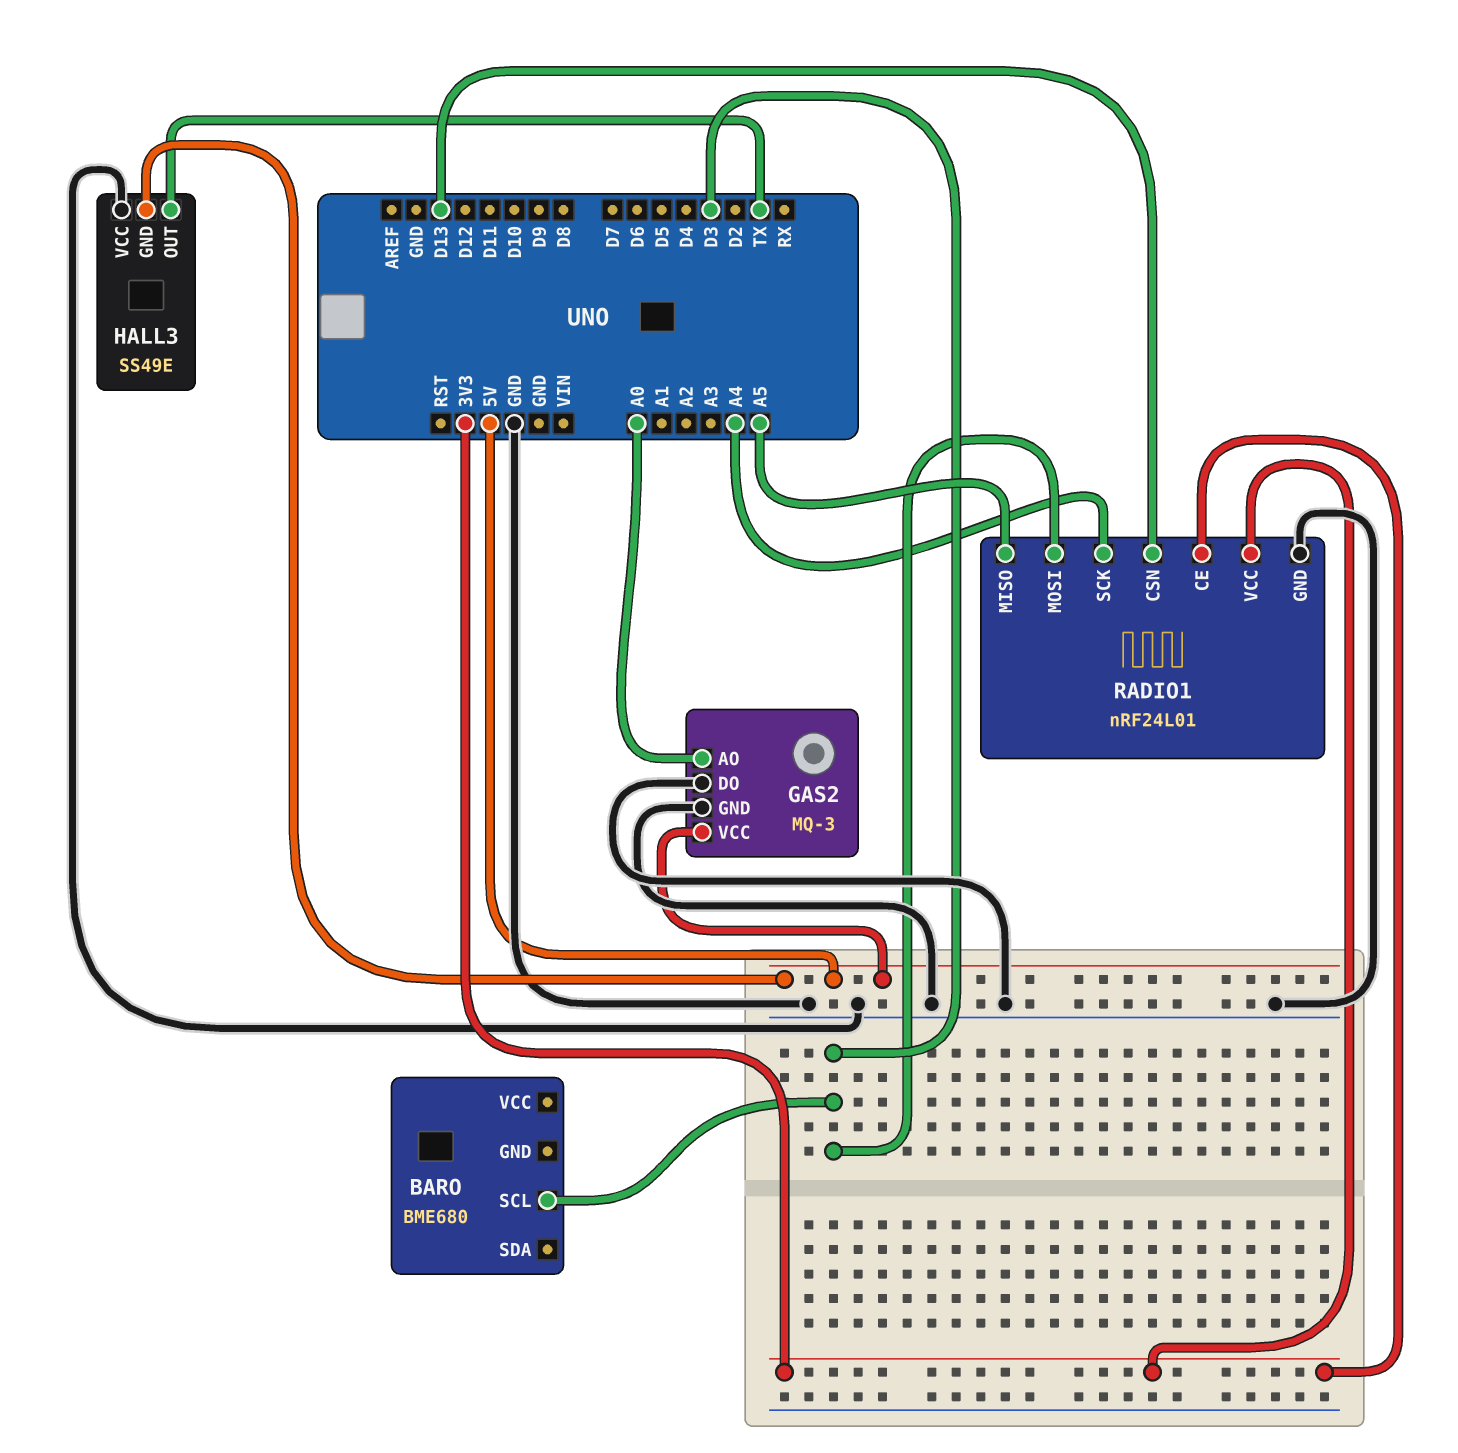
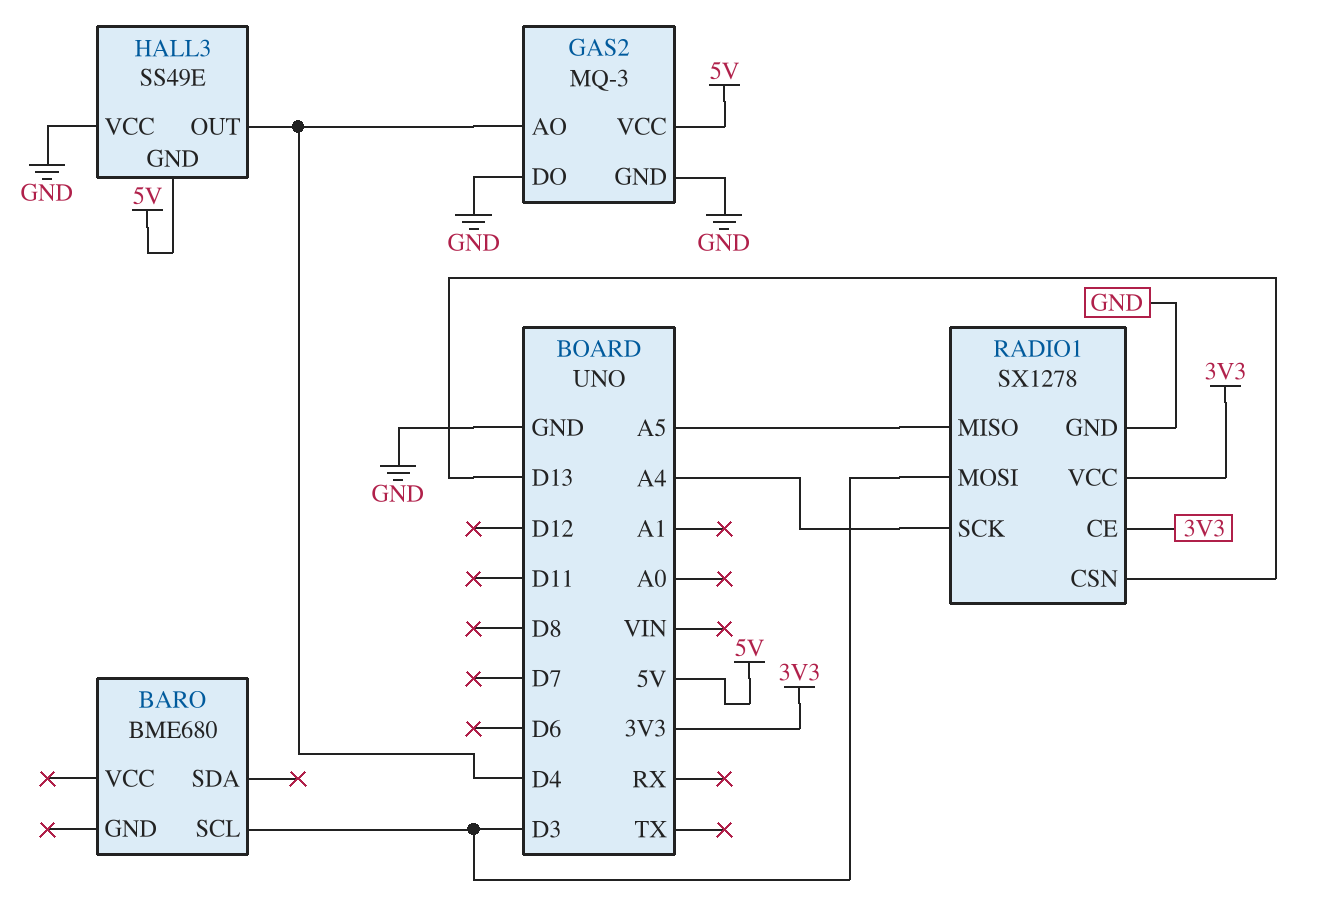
GAS2 pin AO: A0 -> D4
HALL3 pin OUT: TX -> D4
RADIO1: nRF24L01 -> SX1278

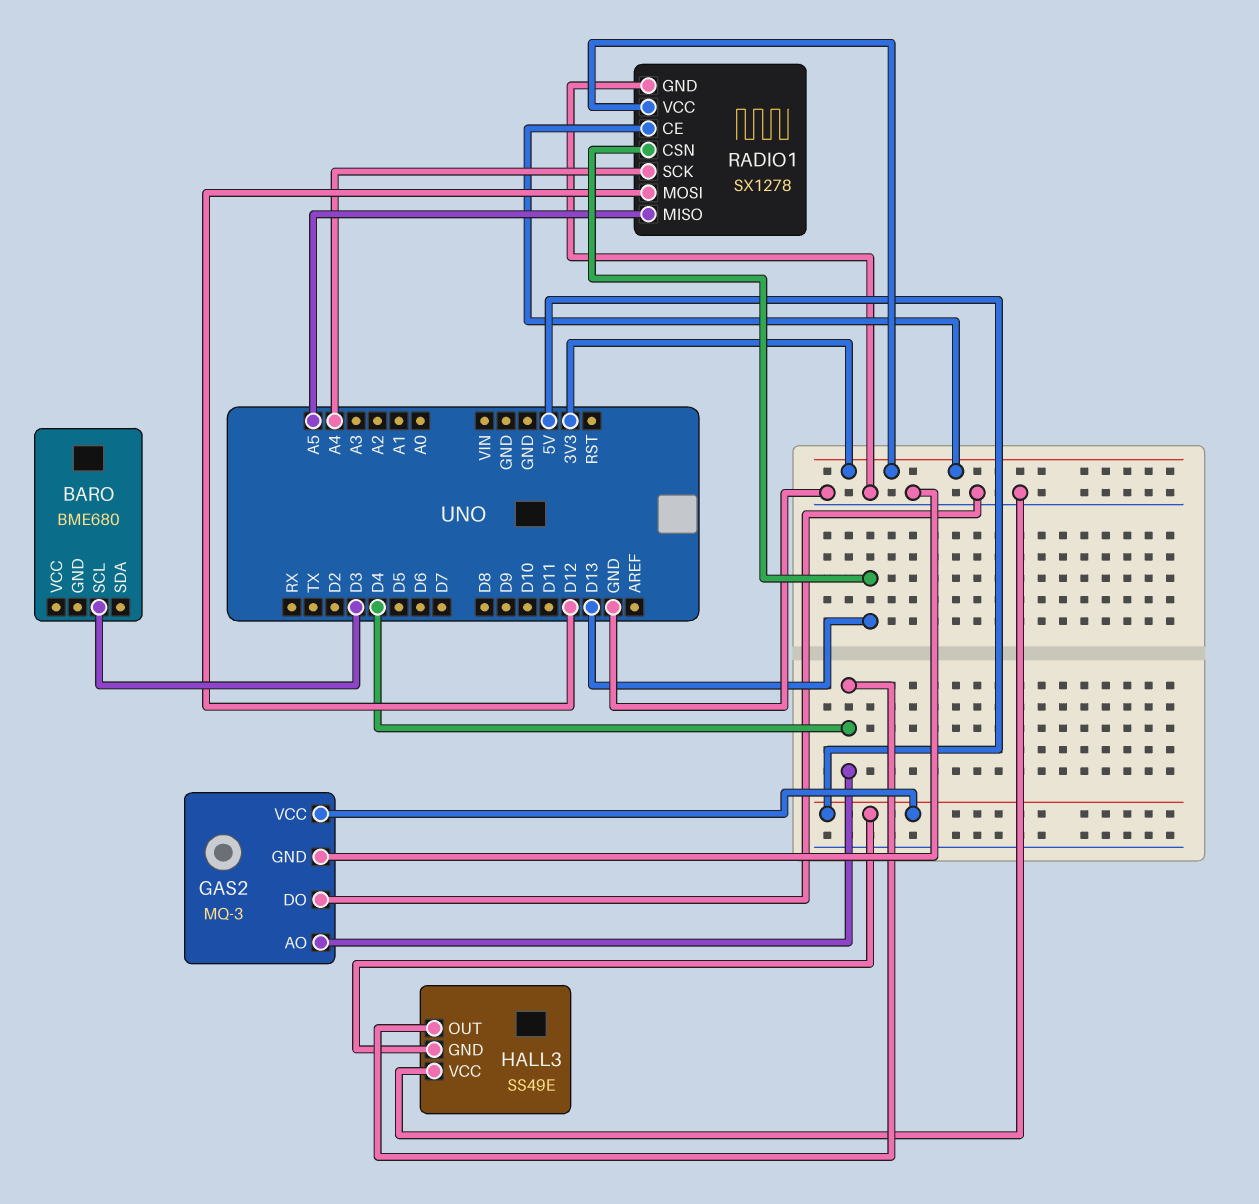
RADIO1 pin MOSI: D3 -> D12

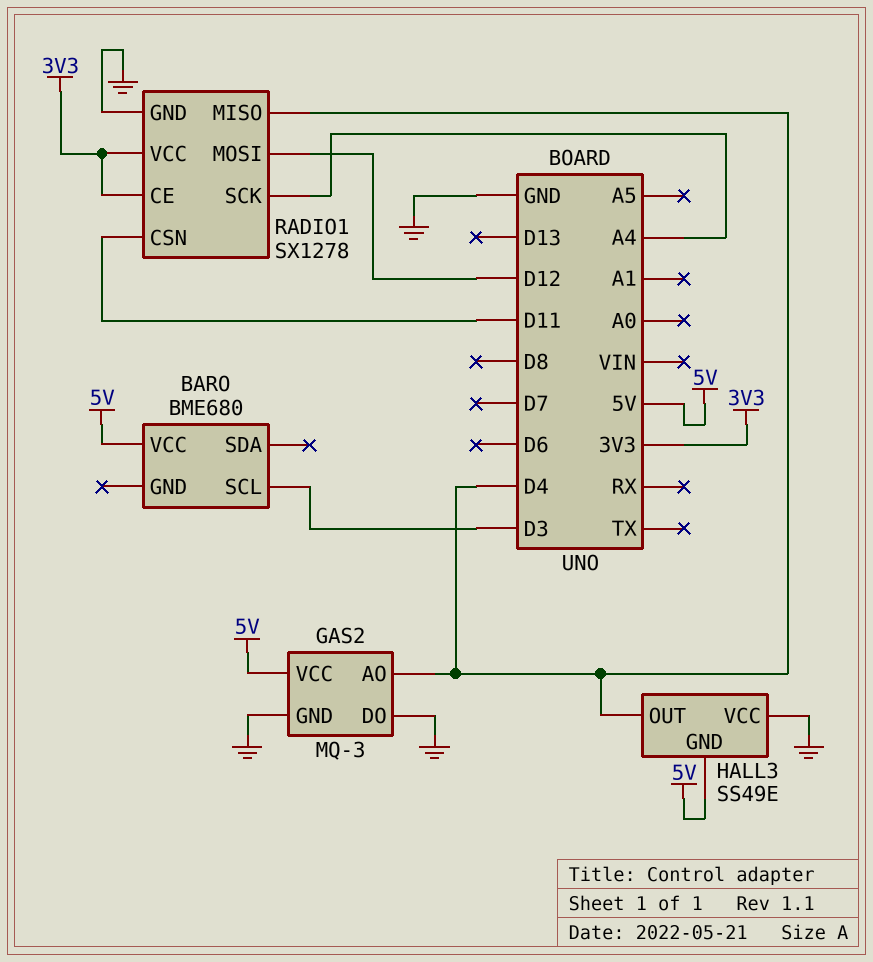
BARO pin VCC: none -> 5V
RADIO1 pin CSN: D13 -> D11
RADIO1 pin MISO: A5 -> D4

